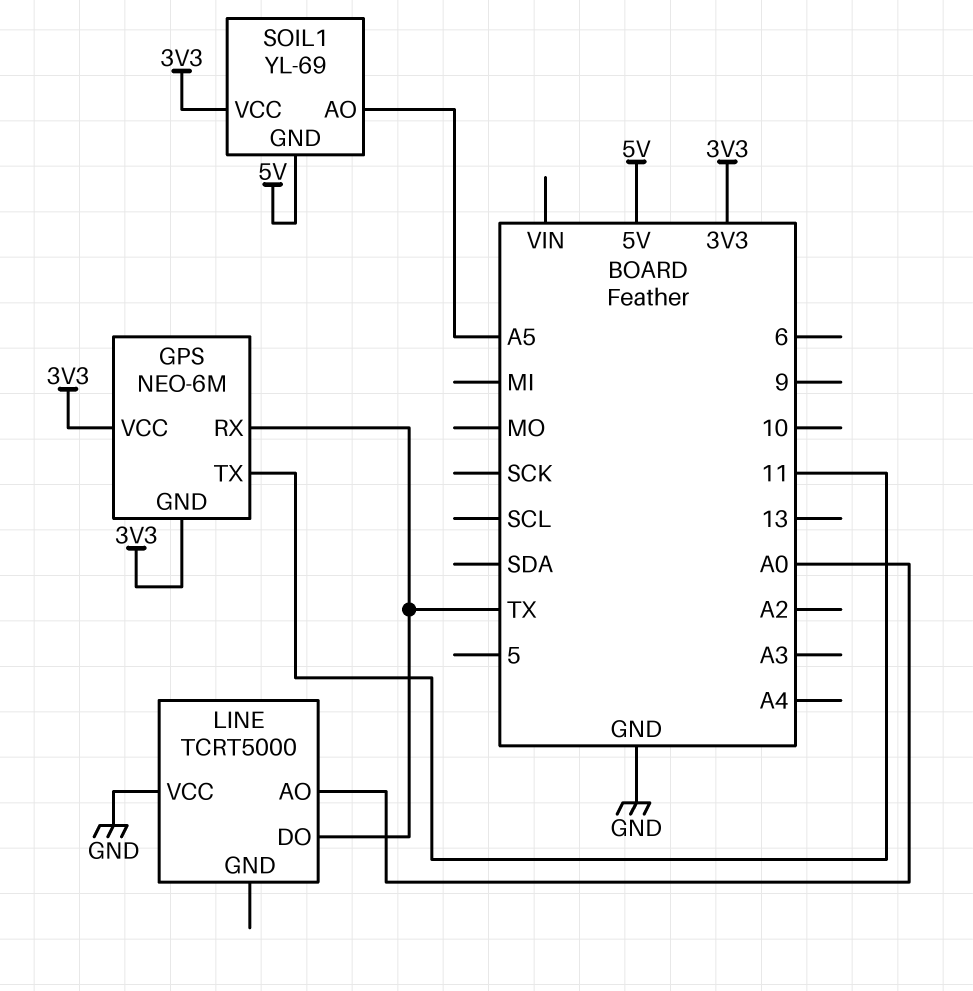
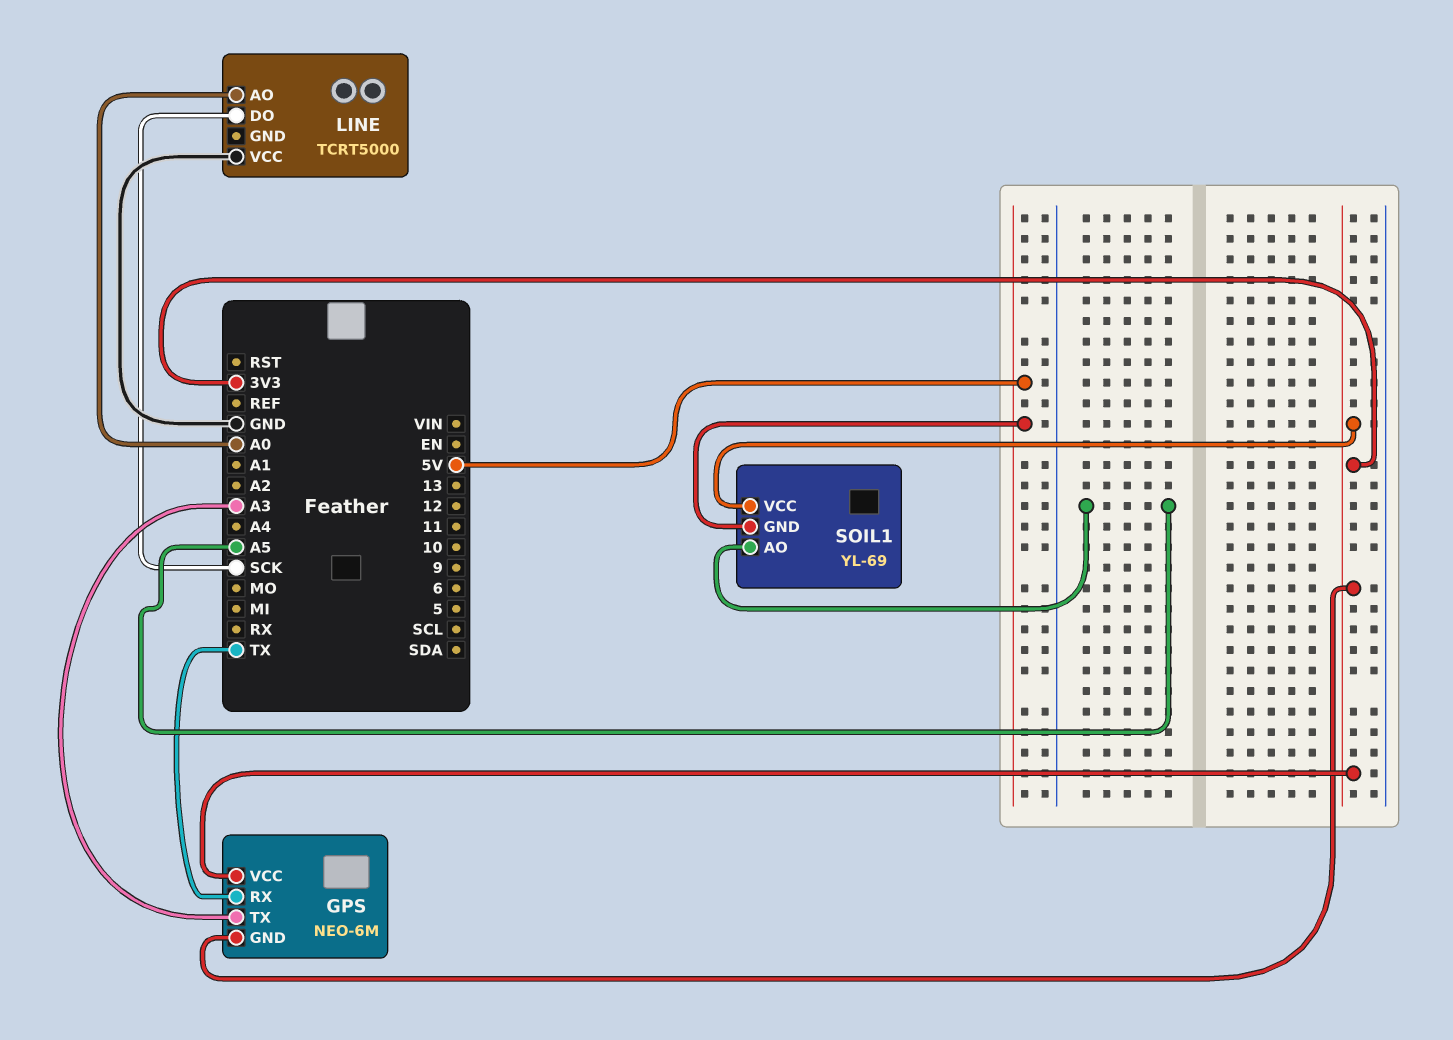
GPS pin TX: 11 -> A3
LINE pin DO: TX -> SCK

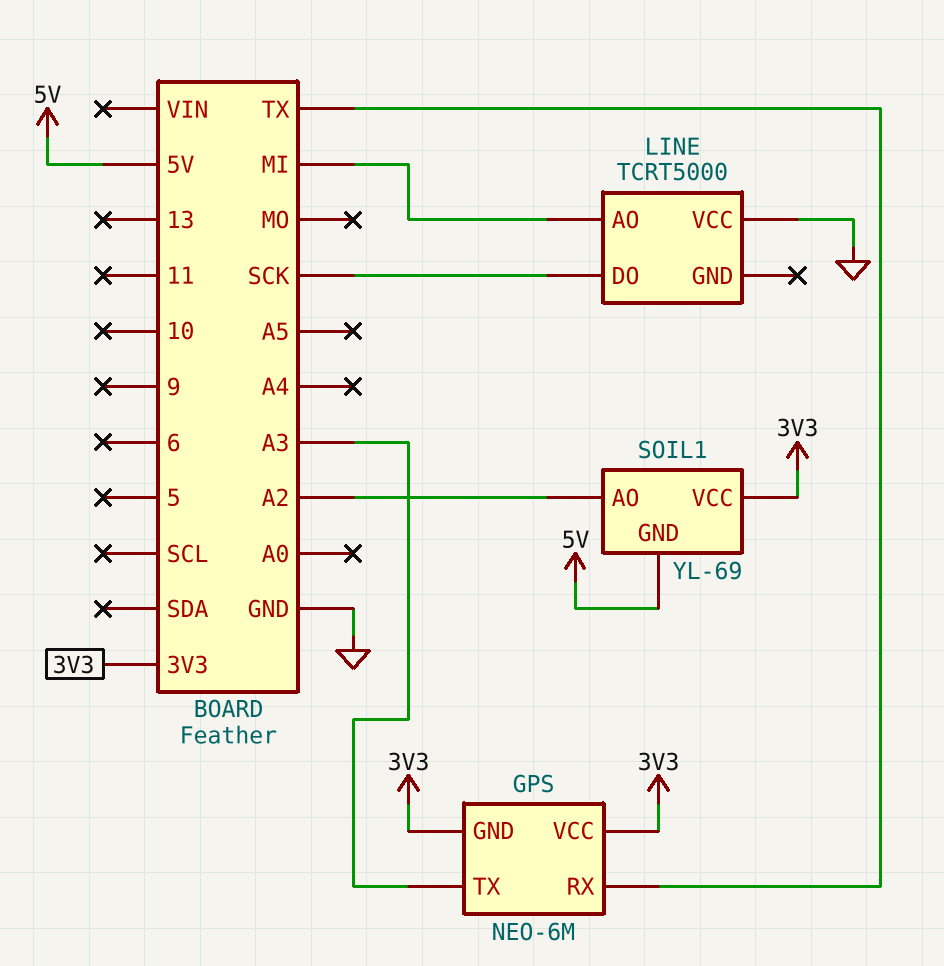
LINE pin AO: A0 -> MI
SOIL1 pin AO: A5 -> A2

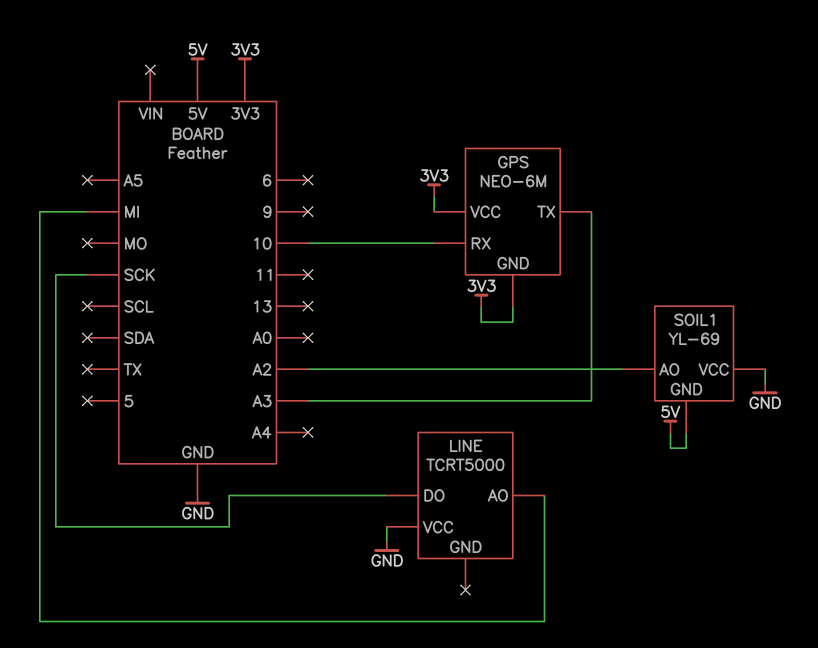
GPS pin RX: TX -> 10
SOIL1 pin VCC: 3V3 -> GND

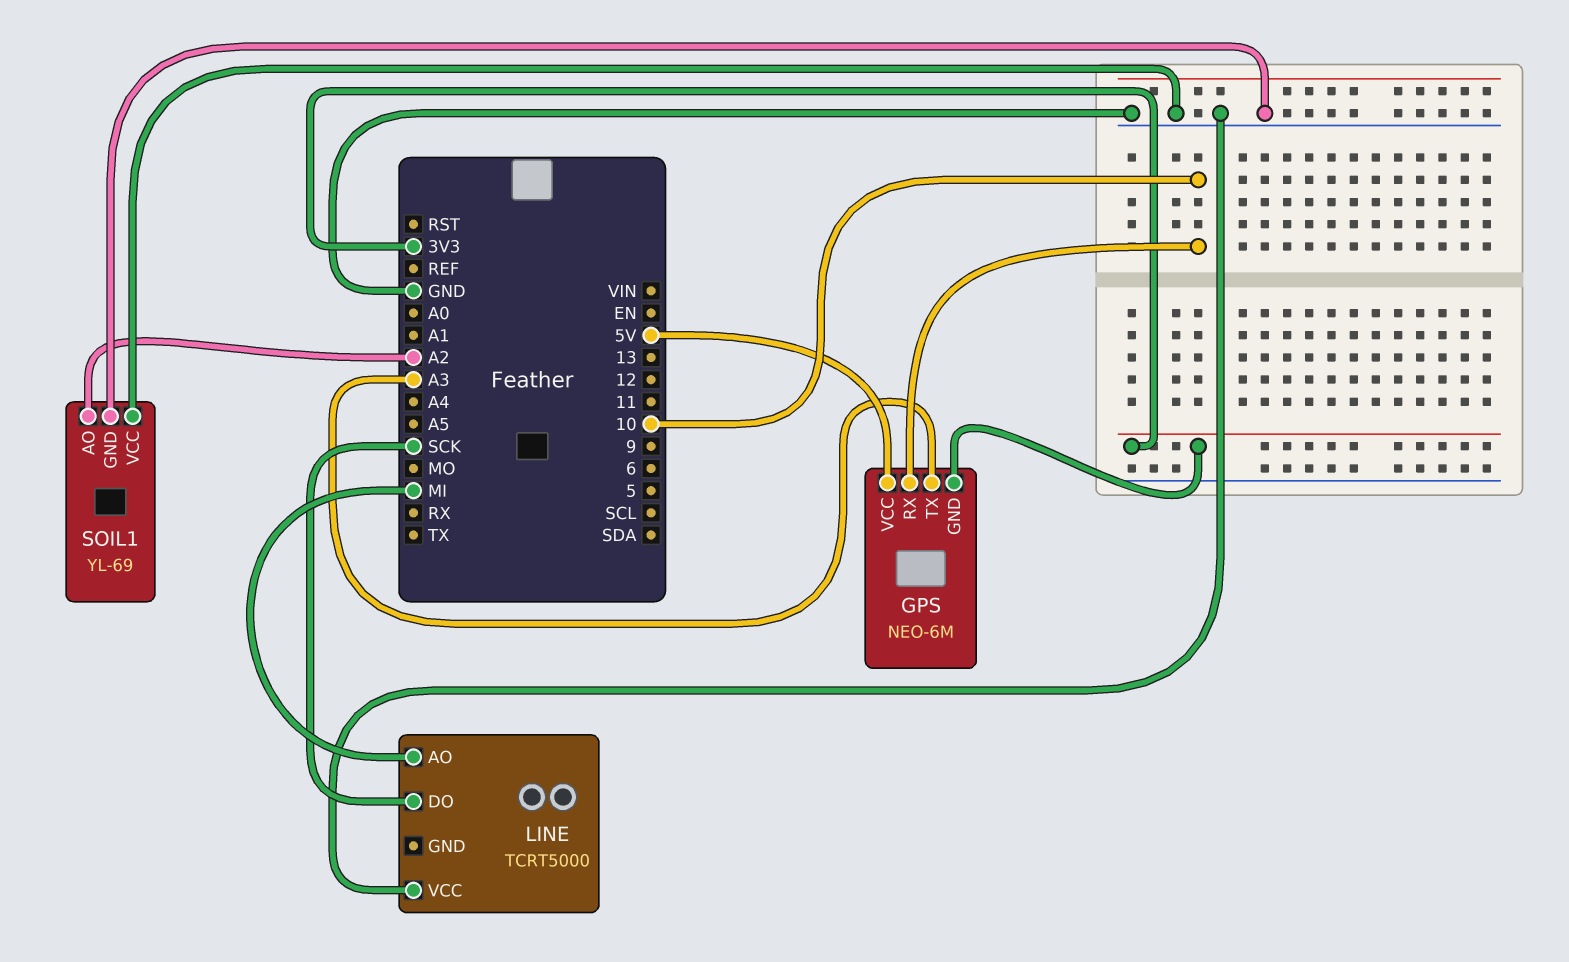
GPS pin VCC: 3V3 -> 5V
SOIL1 pin GND: 5V -> GND

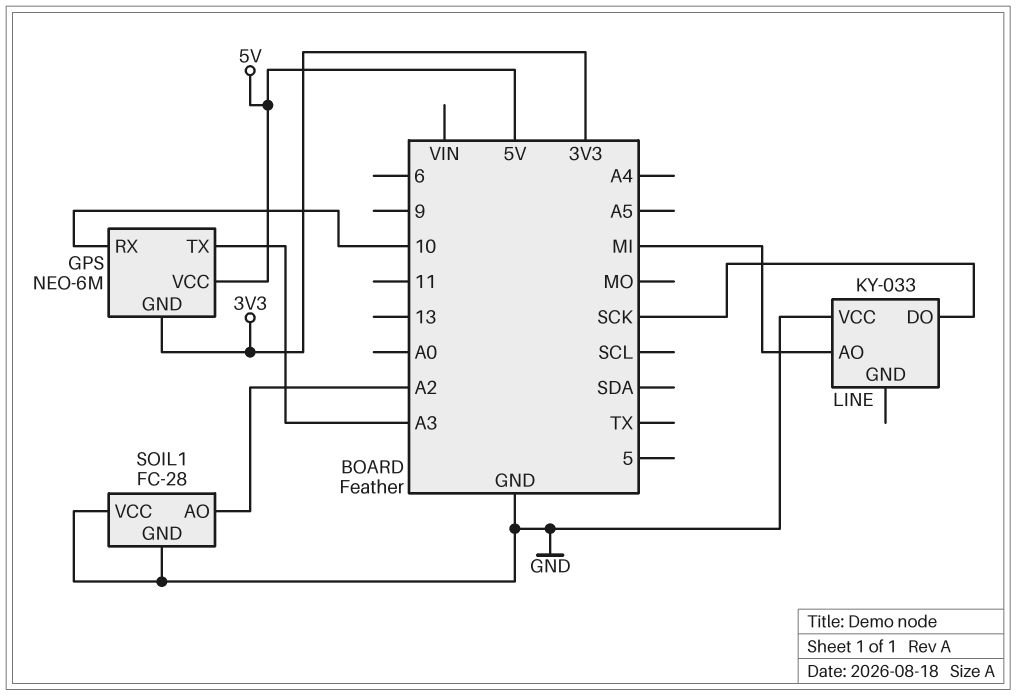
LINE: TCRT5000 -> KY-033
SOIL1: YL-69 -> FC-28

